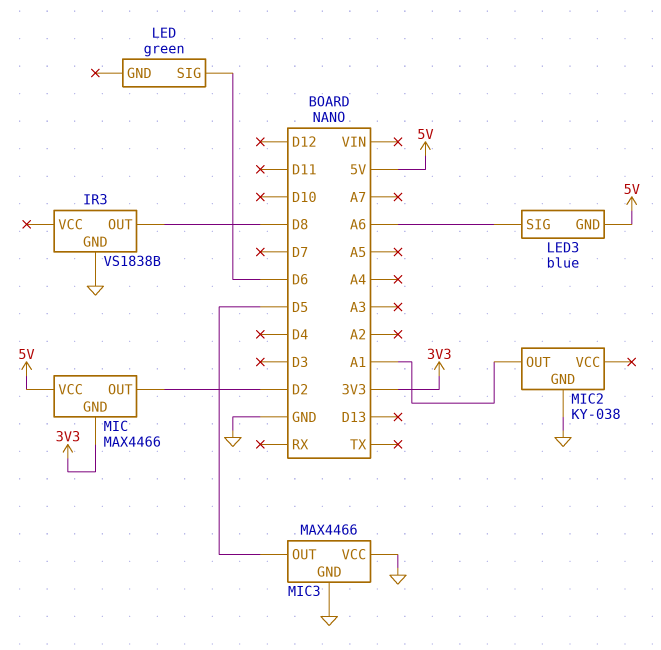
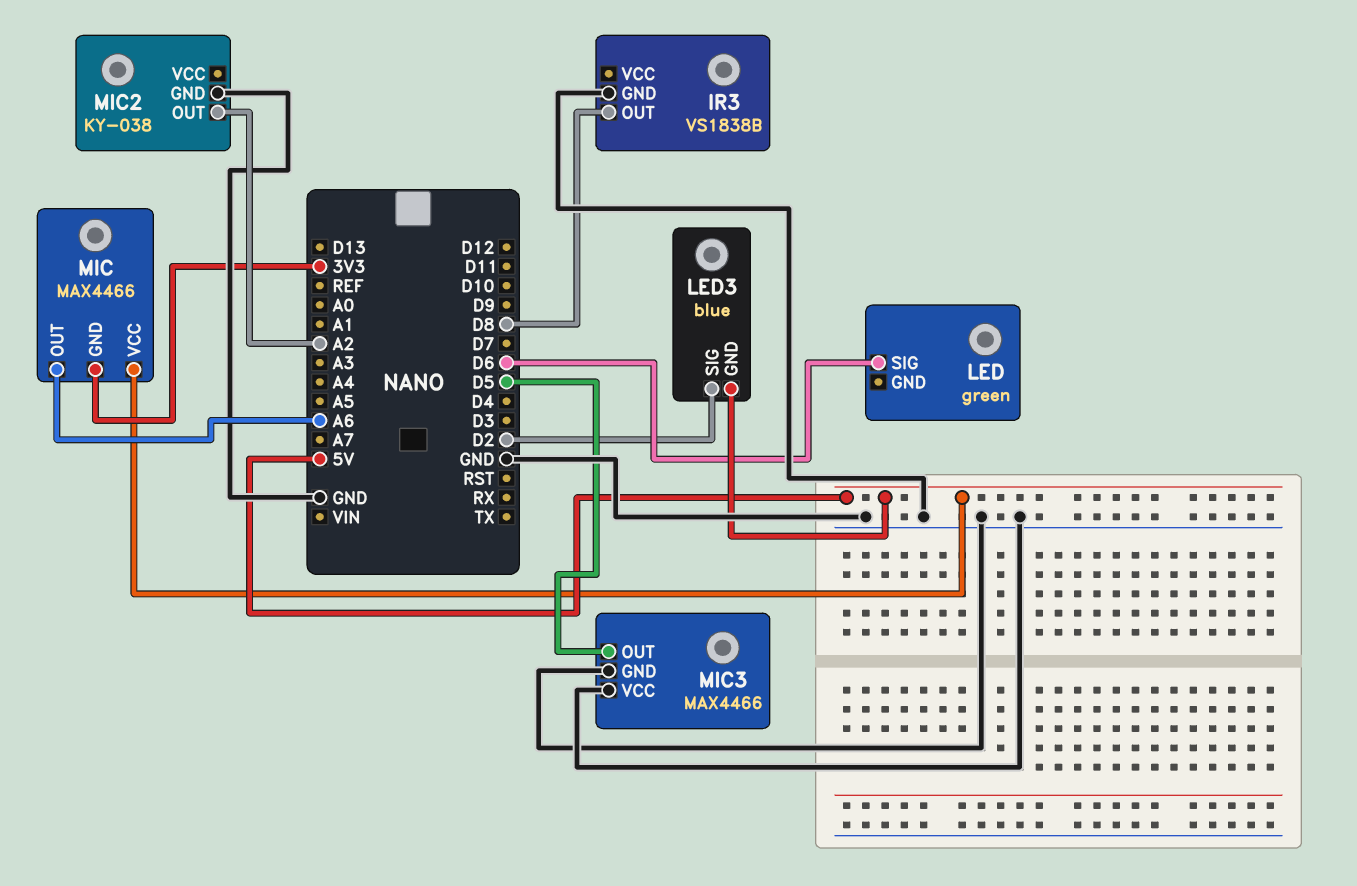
LED3 pin SIG: A6 -> D2
MIC pin OUT: D2 -> A6
MIC2 pin OUT: A1 -> A2

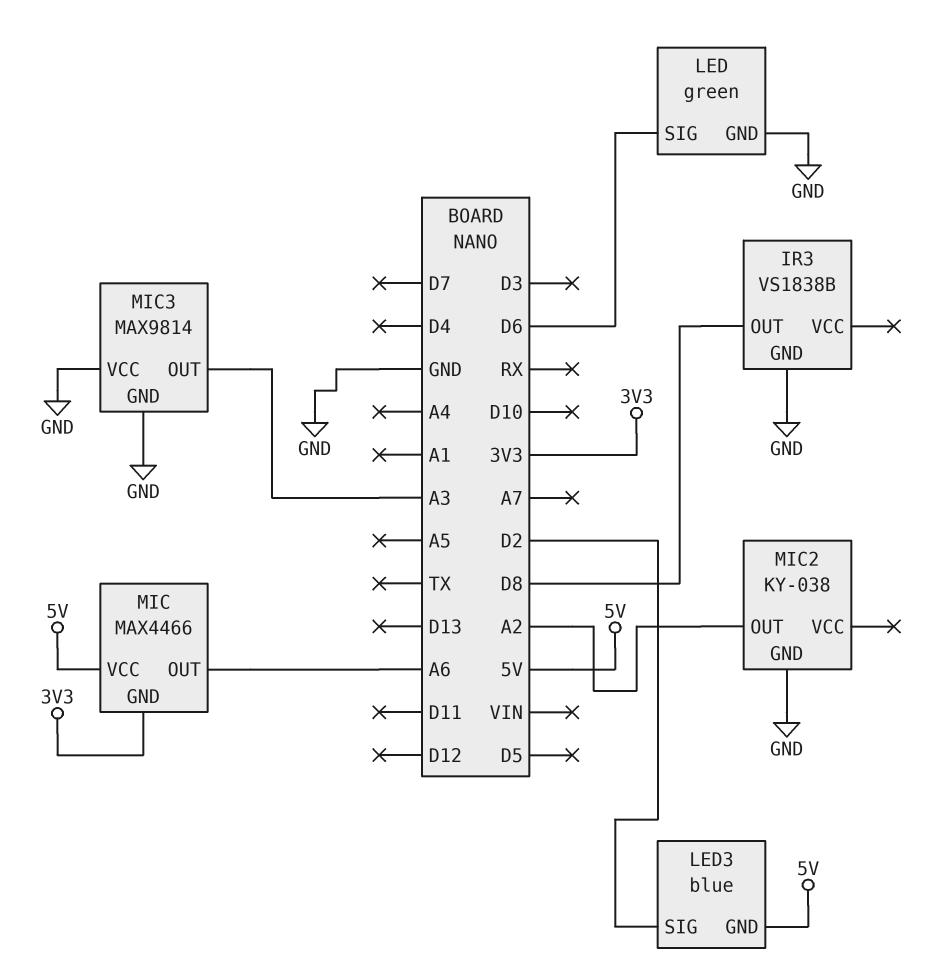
LED pin GND: none -> GND
MIC3: MAX4466 -> MAX9814
MIC3 pin OUT: D5 -> A3

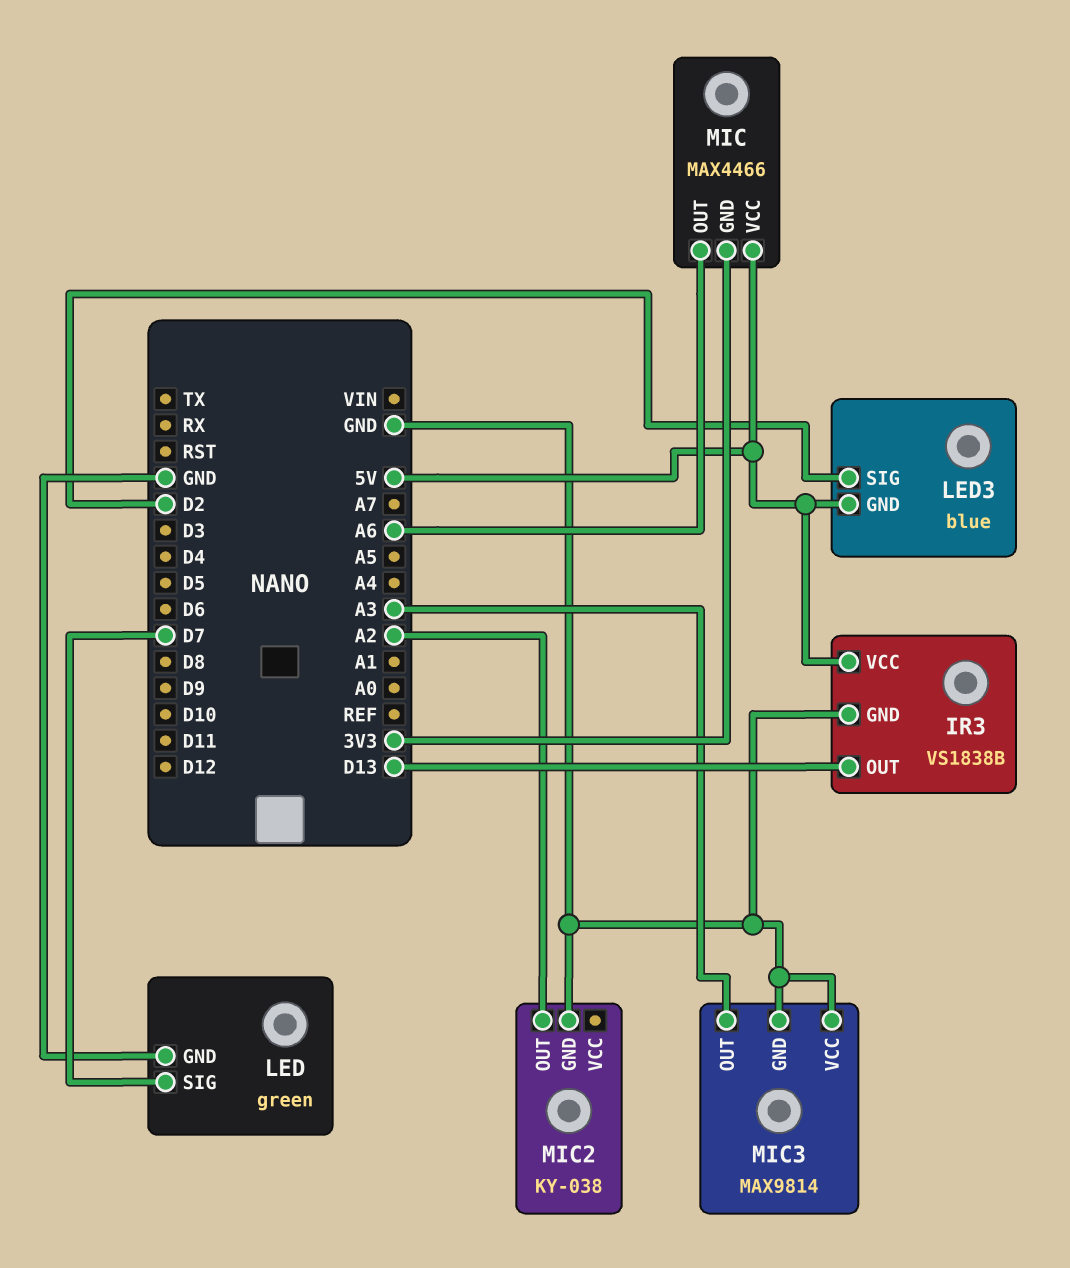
IR3 pin OUT: D8 -> D13
IR3 pin VCC: none -> 5V
LED pin SIG: D6 -> D7

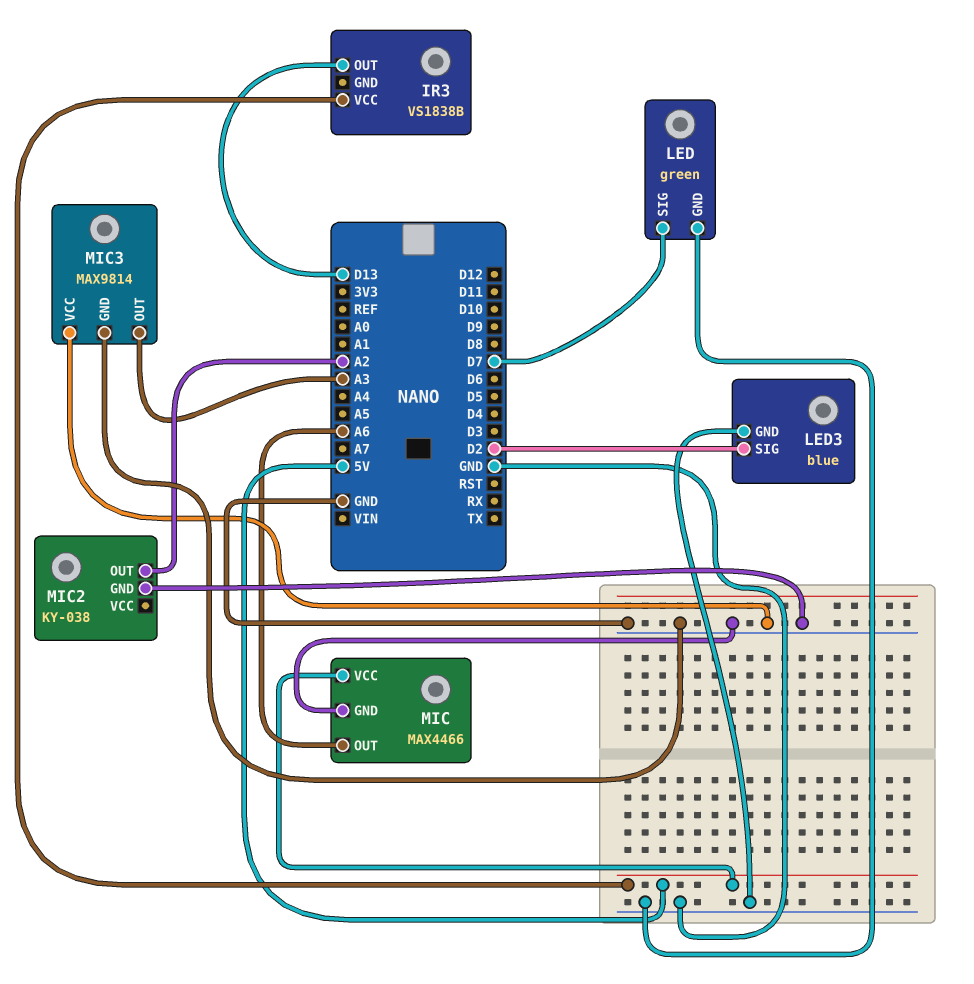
IR3 pin GND: GND -> none
LED3 pin GND: 5V -> GND
MIC pin GND: 3V3 -> GND

